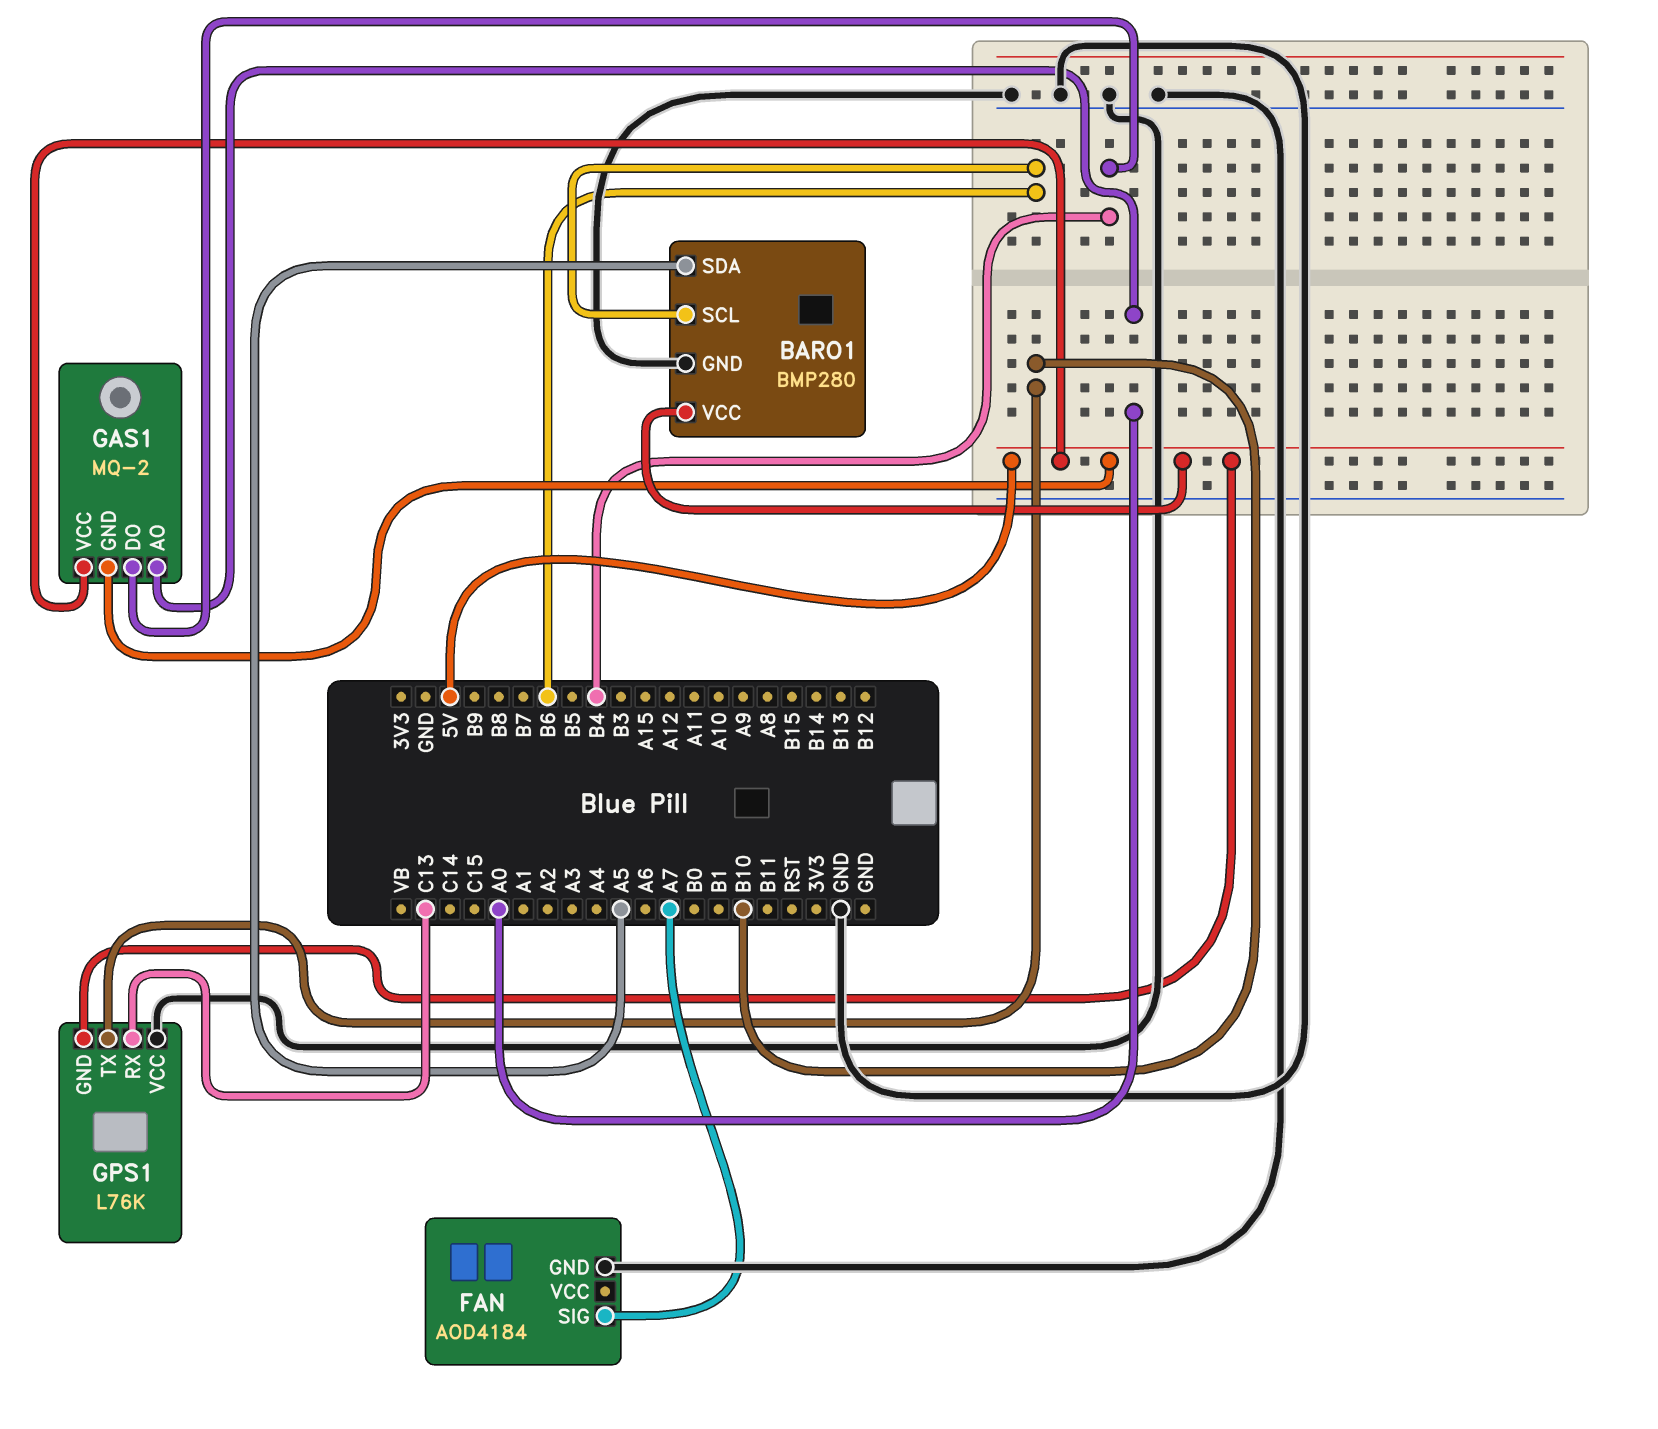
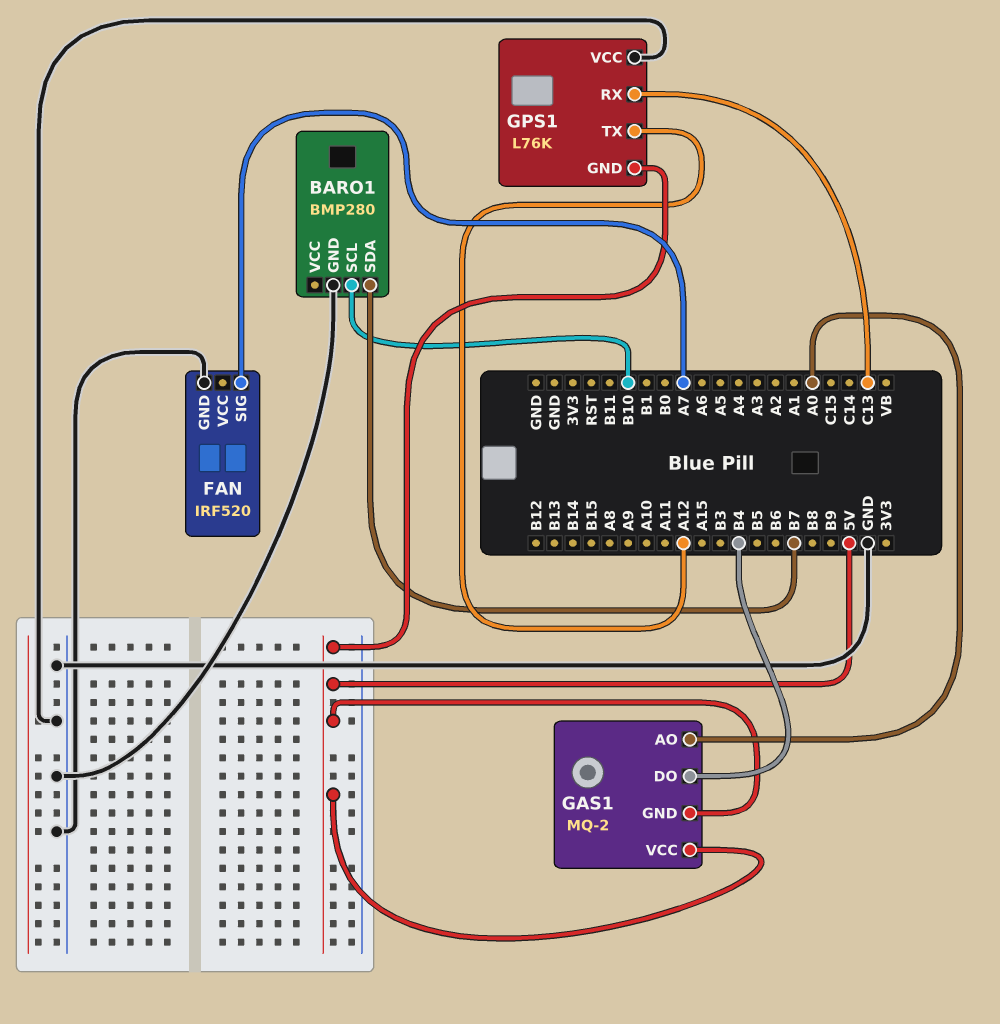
BARO1 pin SCL: B6 -> B10
BARO1 pin SDA: A5 -> B7
BARO1 pin VCC: 5V -> none
FAN: AOD4184 -> IRF520
GPS1 pin TX: B10 -> A12

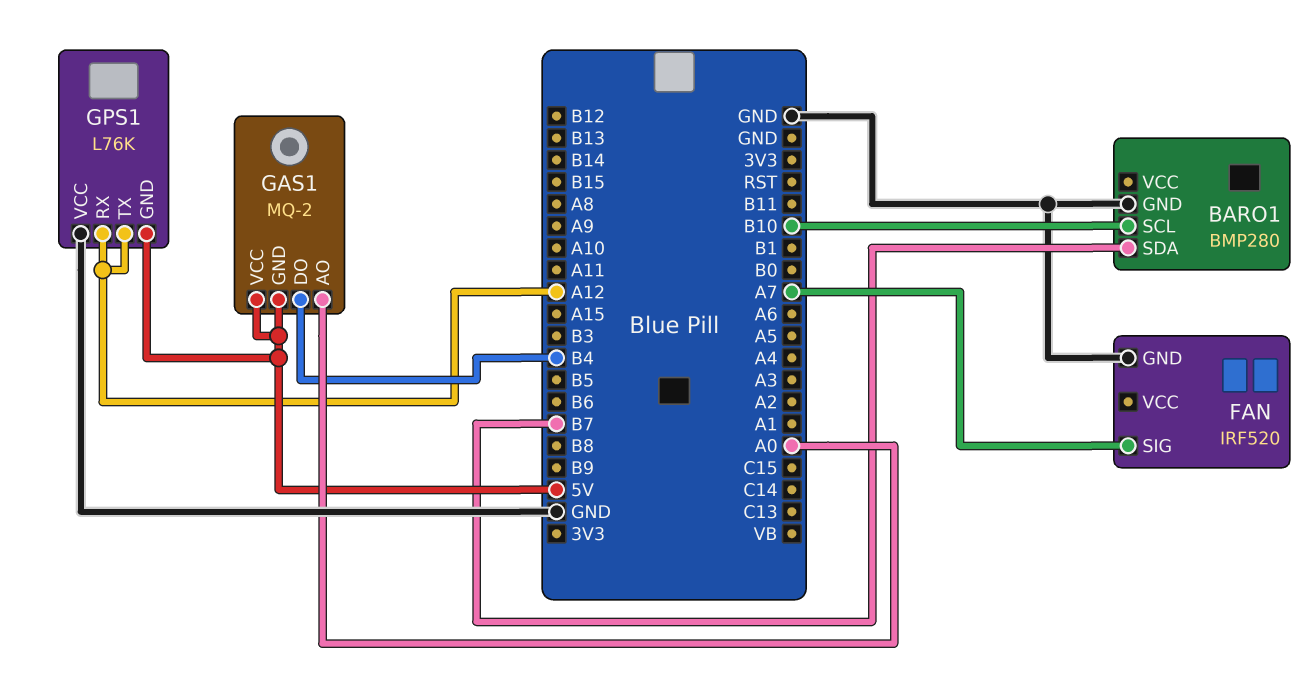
GPS1 pin RX: C13 -> A12

